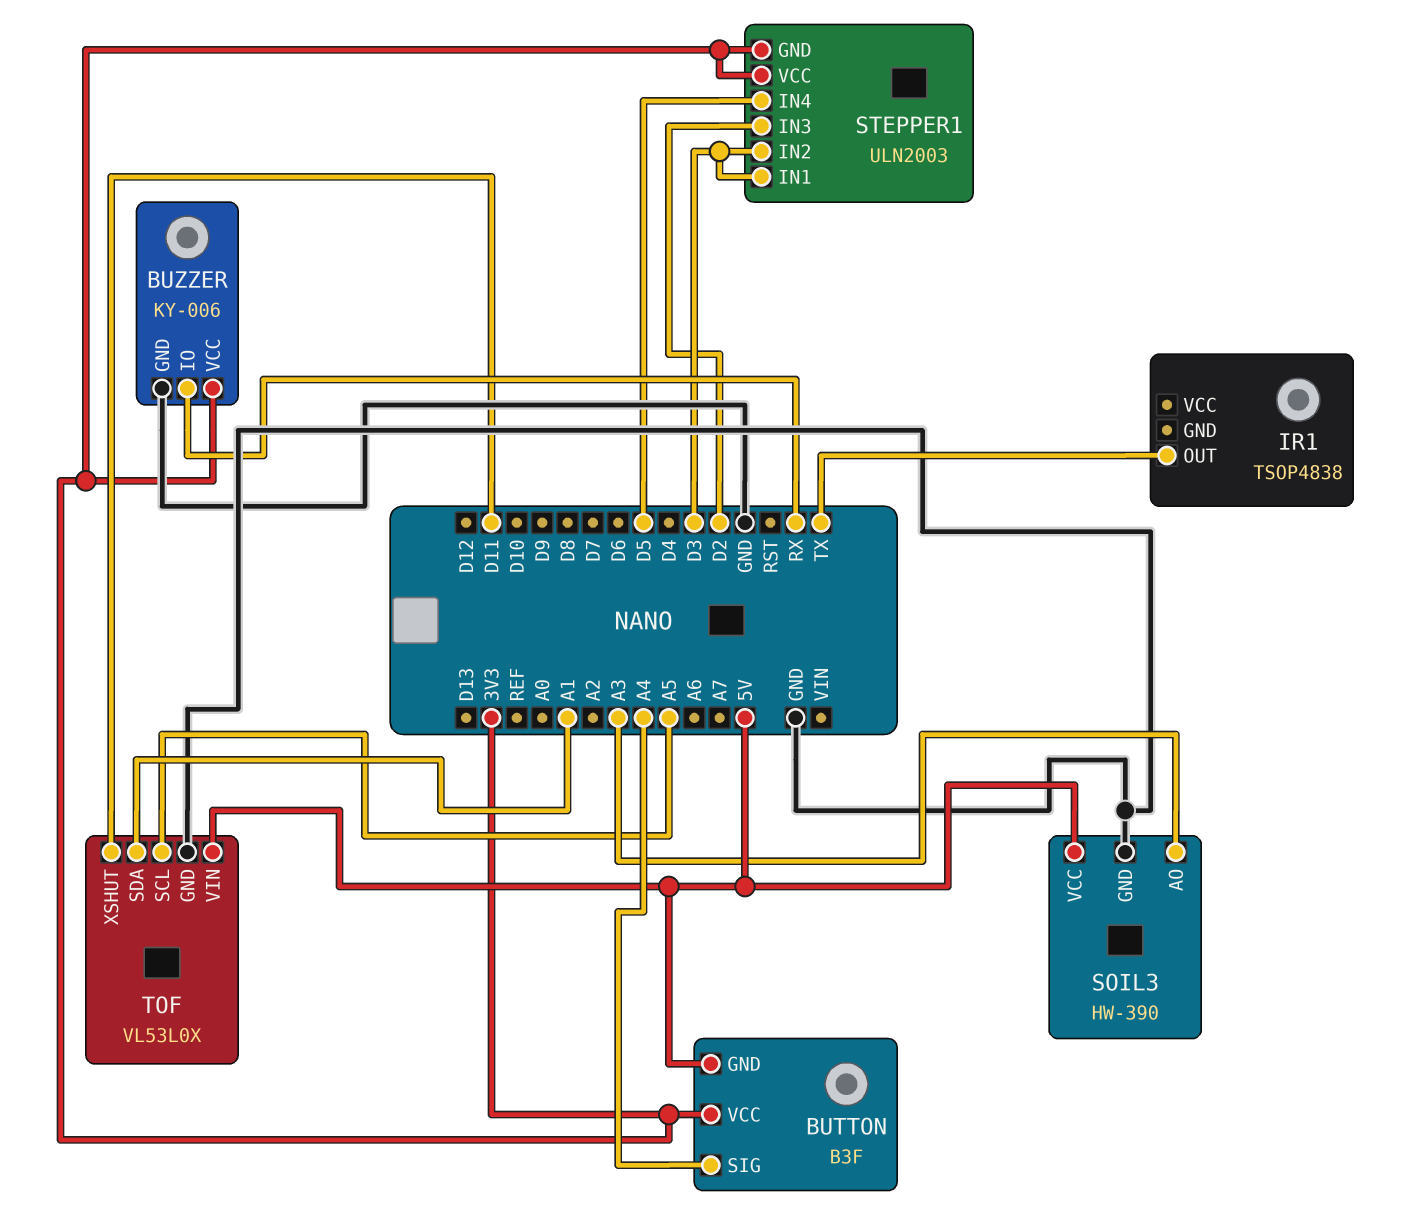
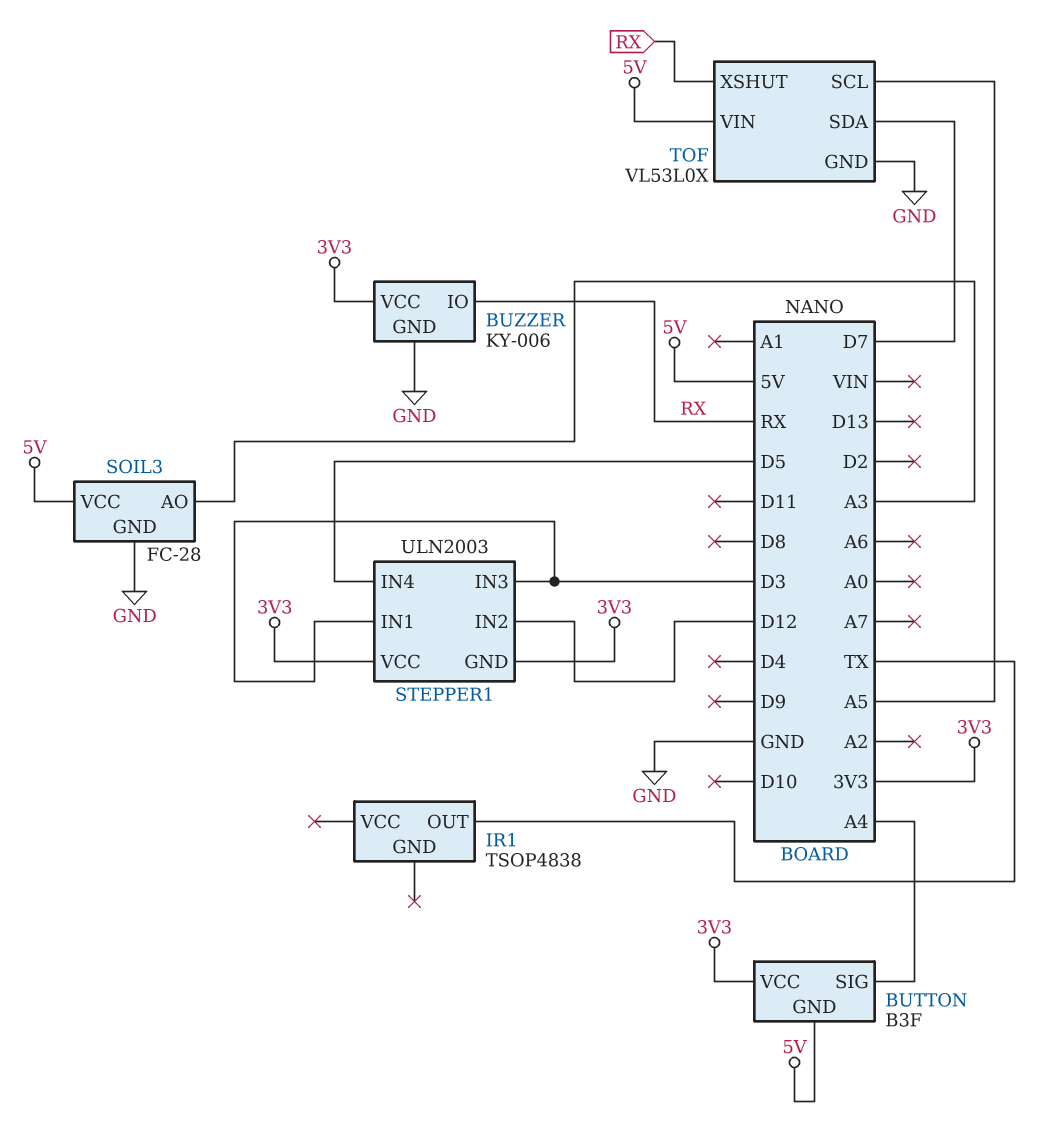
SOIL3: HW-390 -> FC-28
STEPPER1 pin IN2: D3 -> D12
STEPPER1 pin IN3: D2 -> D3
TOF pin SDA: A1 -> D7
TOF pin XSHUT: D11 -> RX

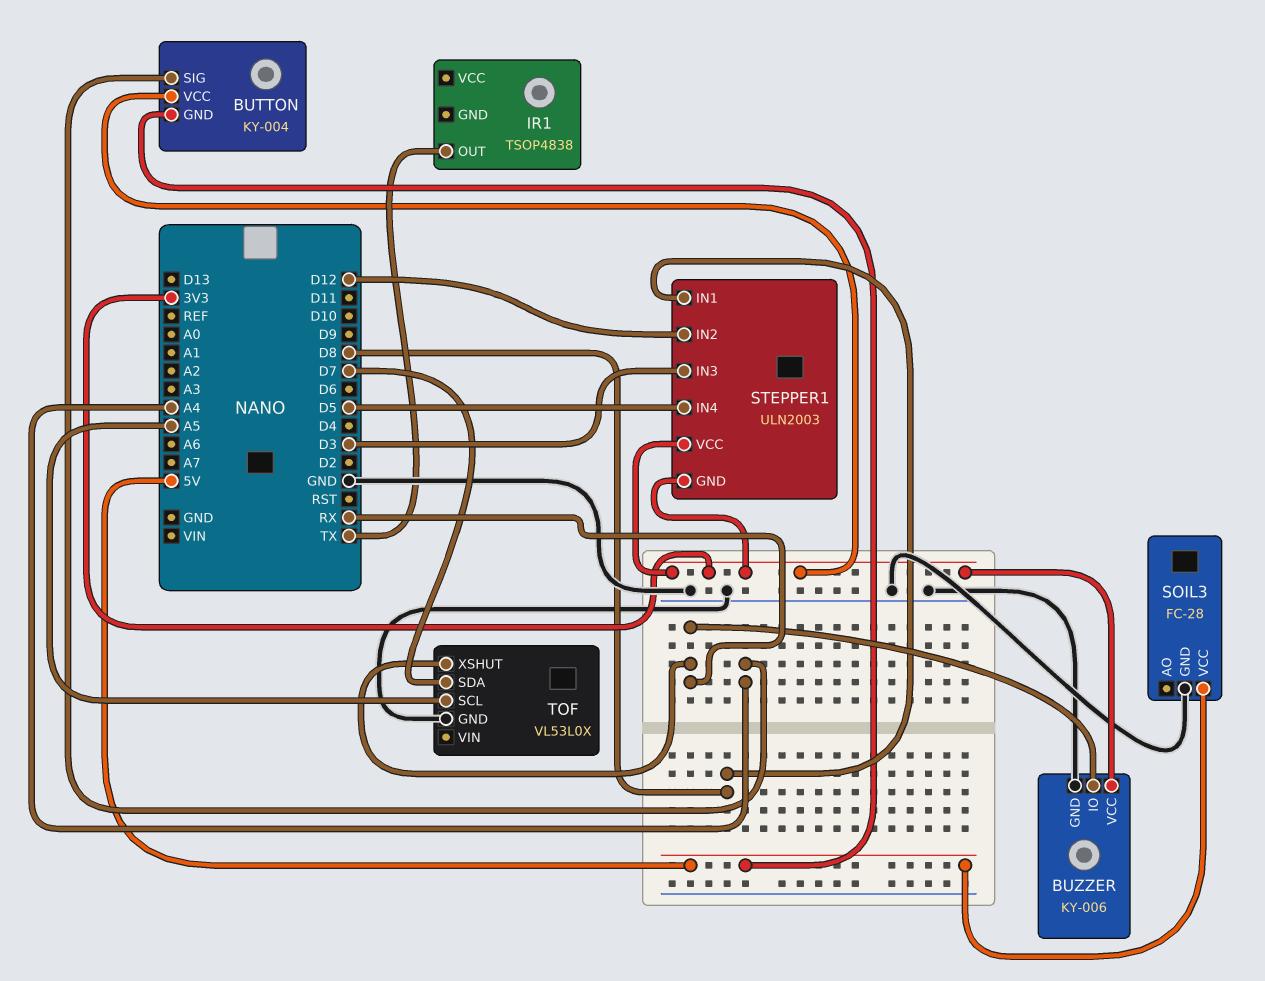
BUTTON: B3F -> KY-004
SOIL3 pin AO: A3 -> none
STEPPER1 pin IN1: D3 -> D8
TOF pin VIN: 5V -> none

